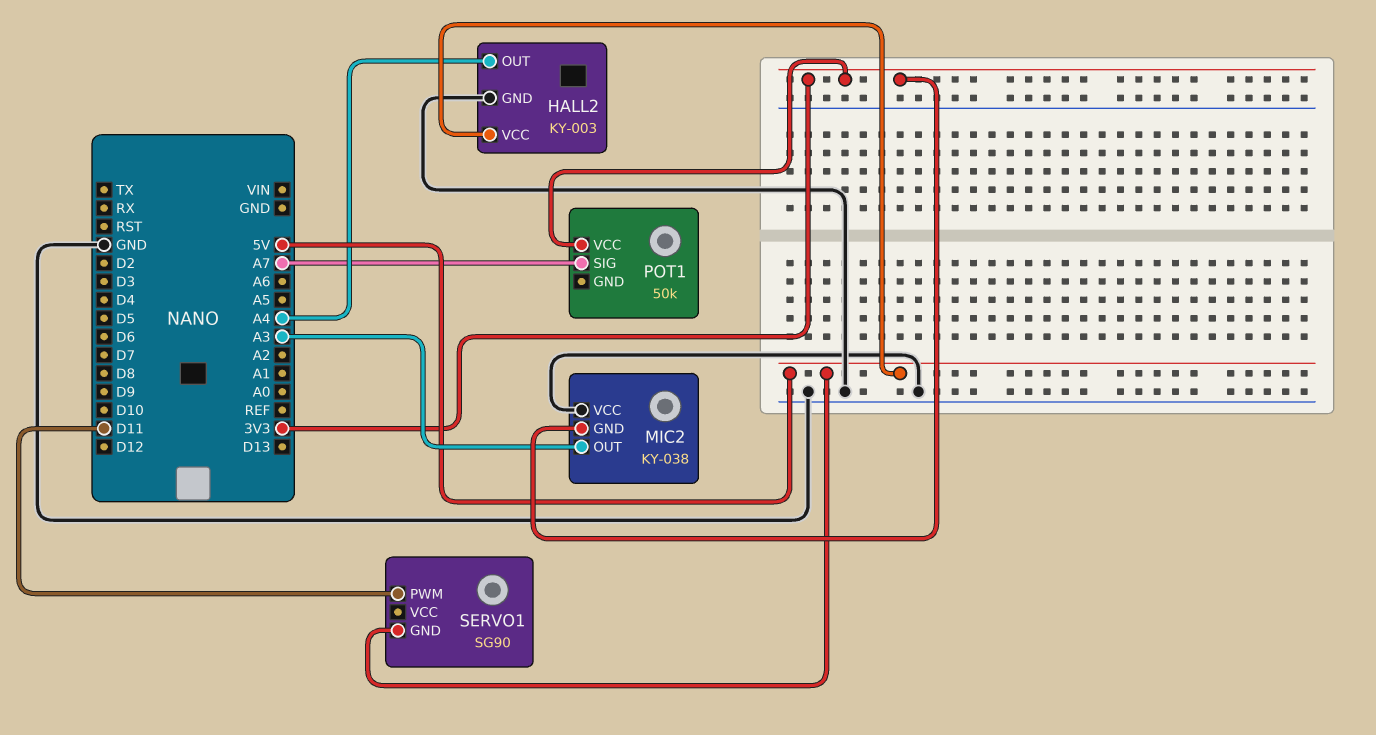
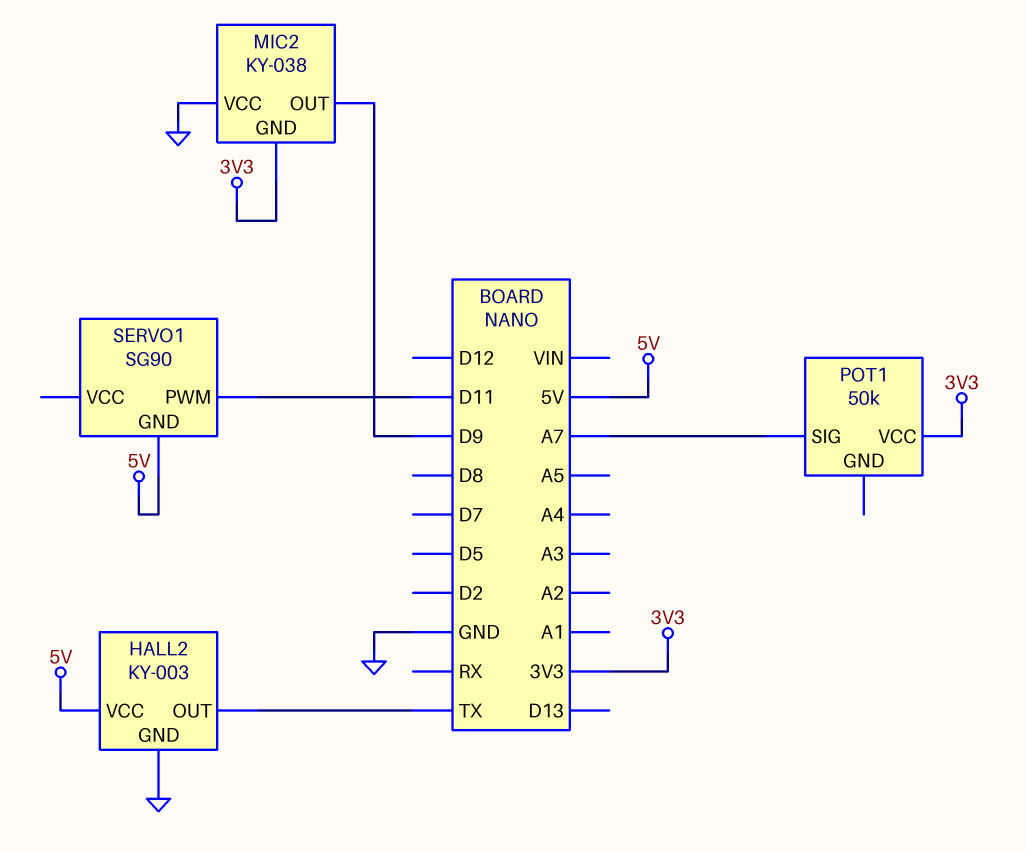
HALL2 pin OUT: A4 -> TX
MIC2 pin OUT: A3 -> D9

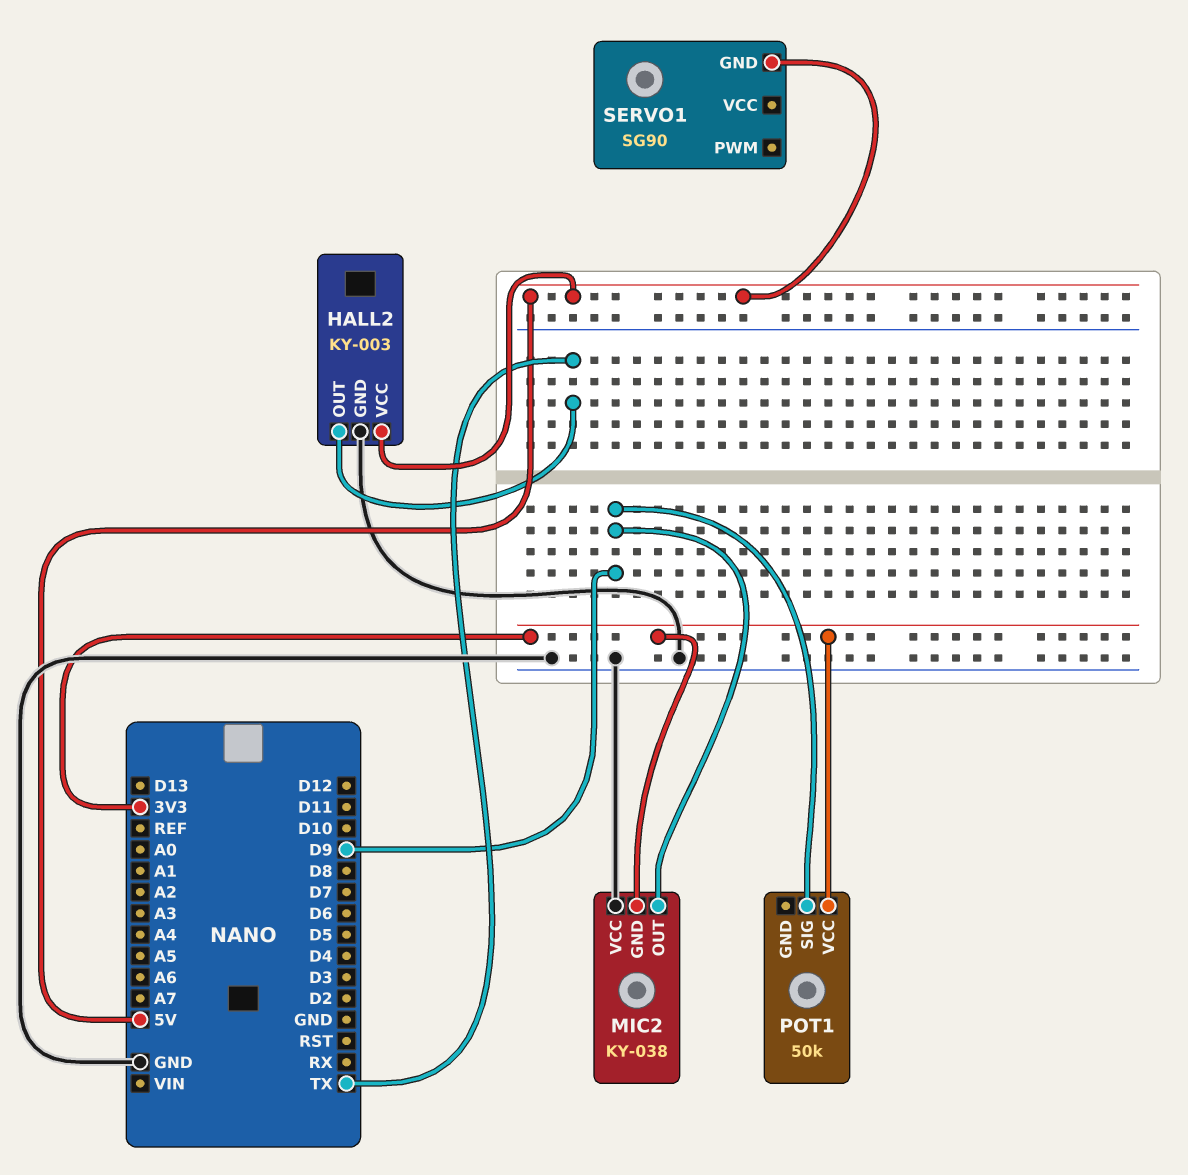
POT1 pin SIG: A7 -> D9
SERVO1 pin PWM: D11 -> none

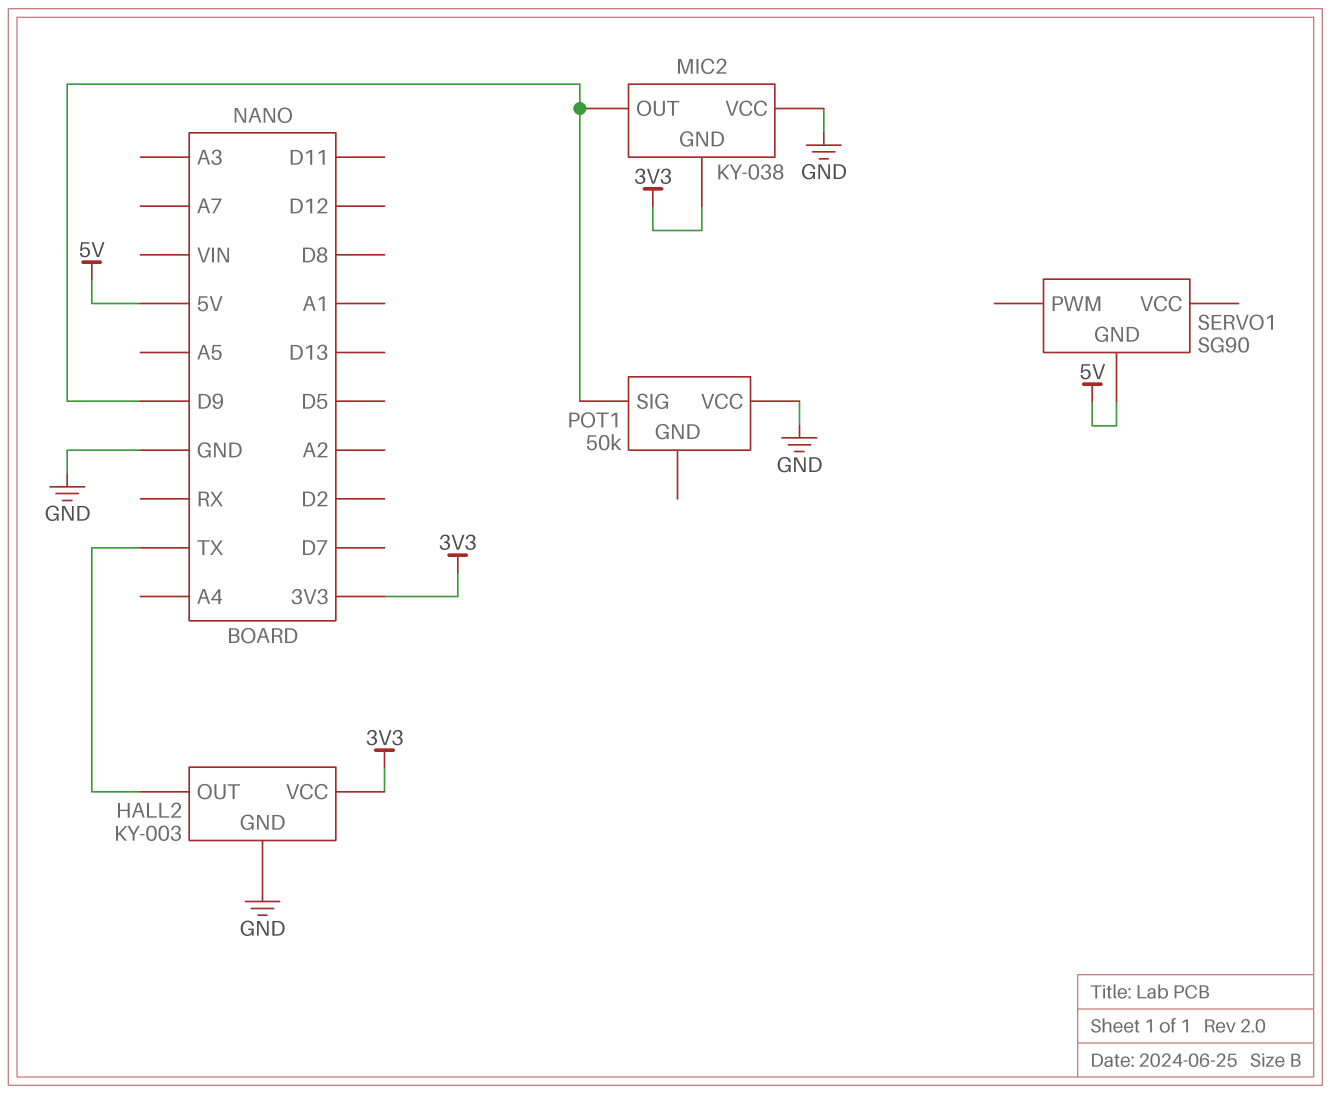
HALL2 pin VCC: 5V -> 3V3
POT1 pin VCC: 3V3 -> GND

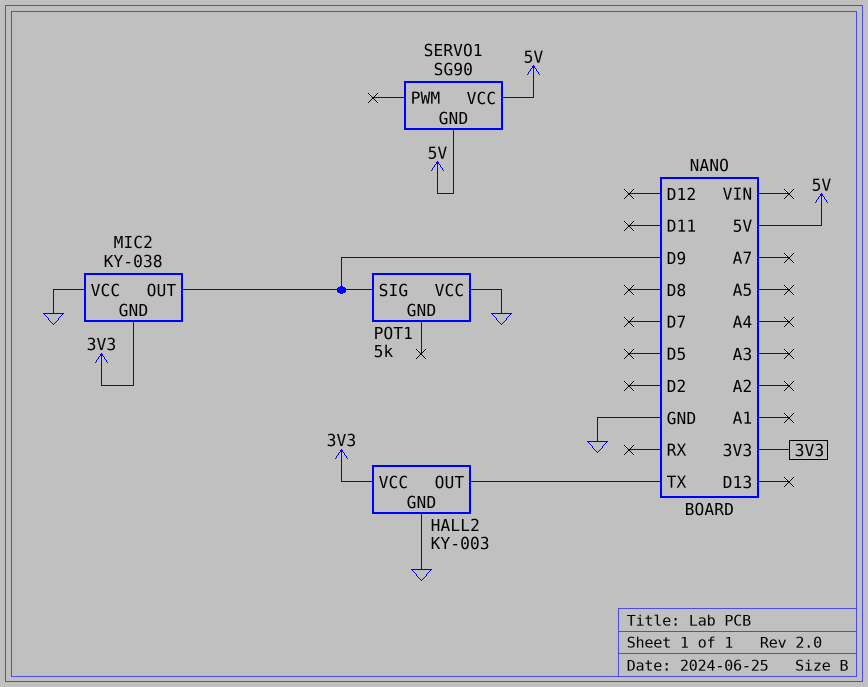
POT1: 50k -> 5k
SERVO1 pin VCC: none -> 5V

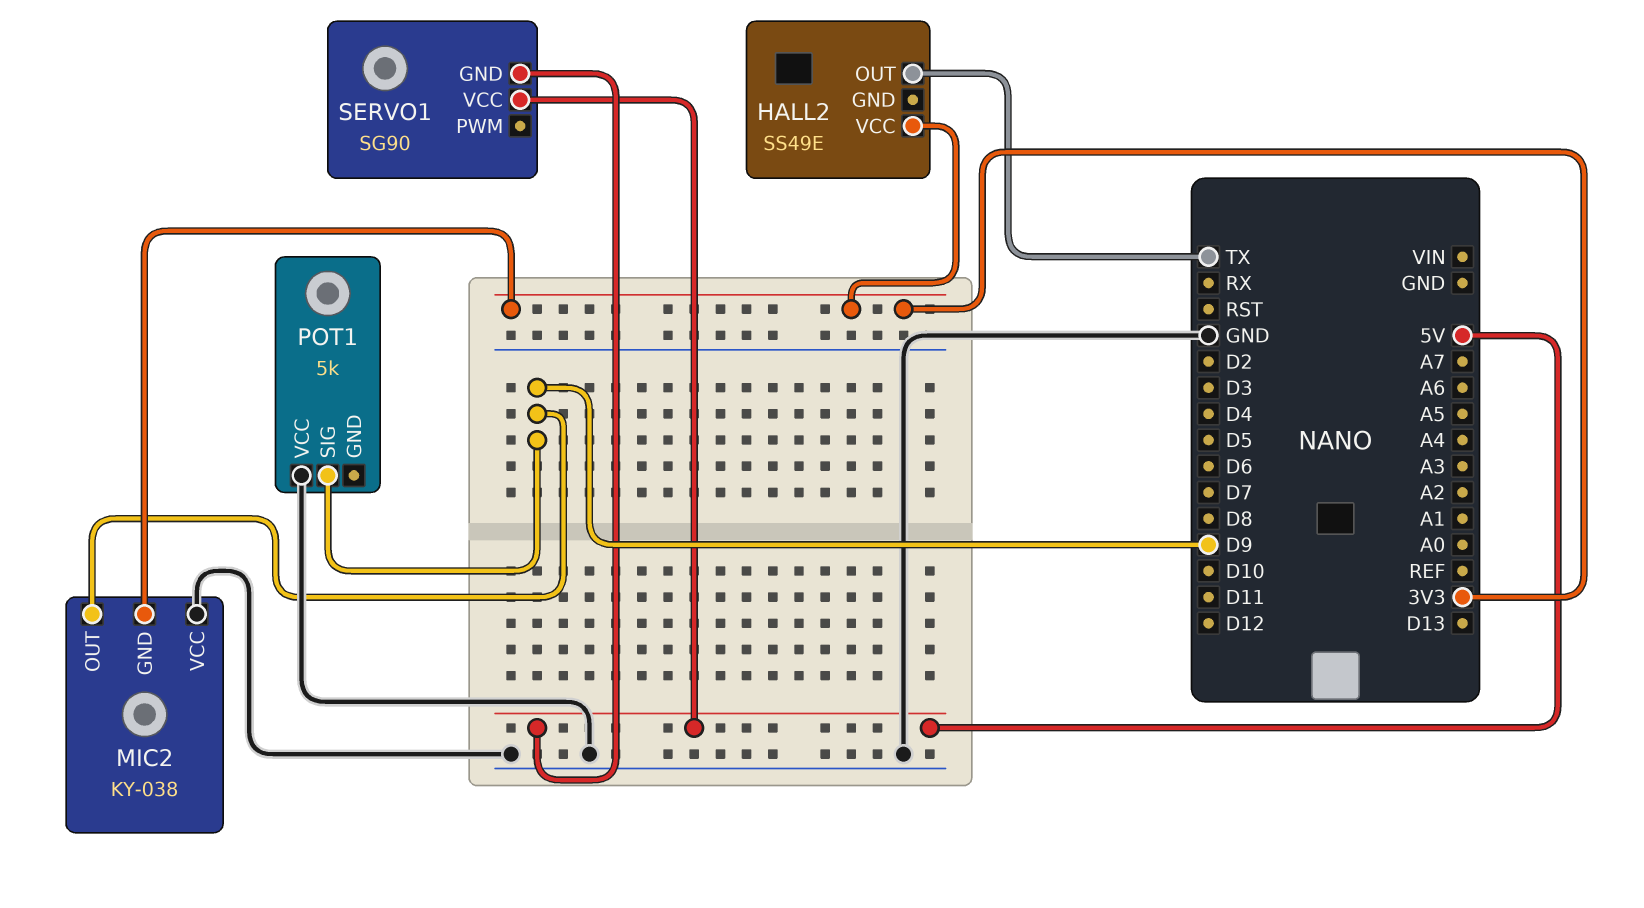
HALL2: KY-003 -> SS49E
HALL2 pin GND: GND -> none

